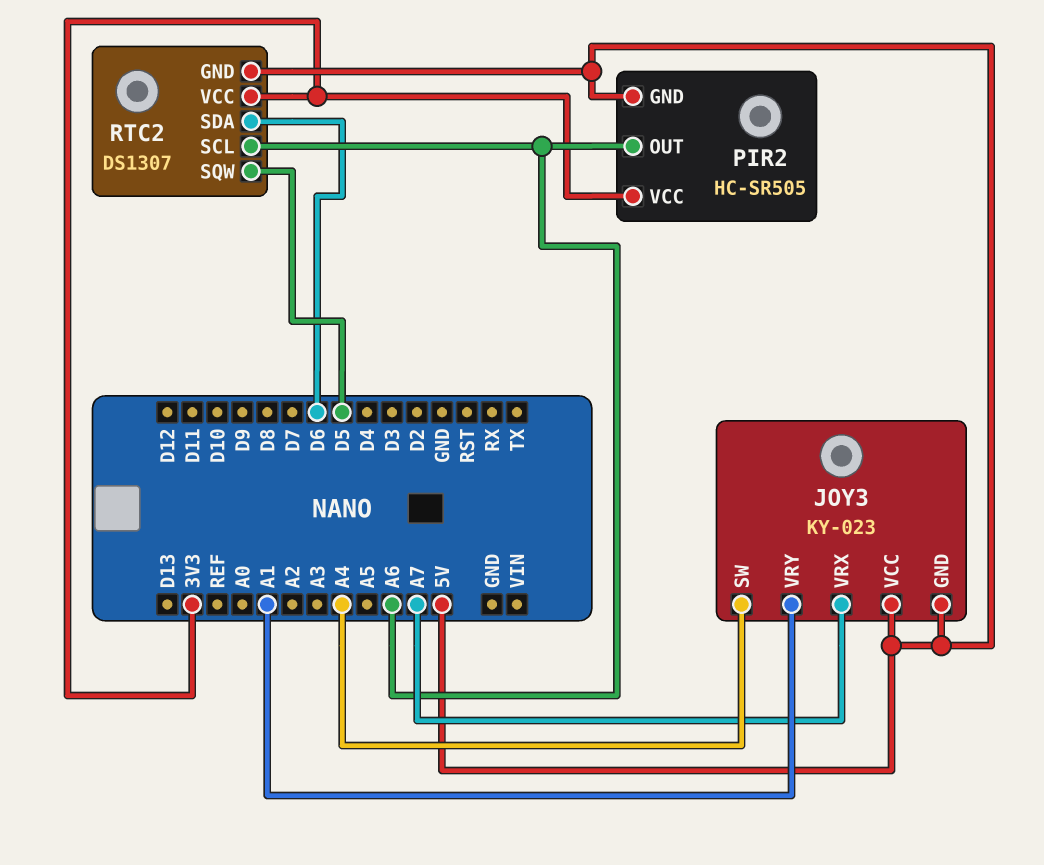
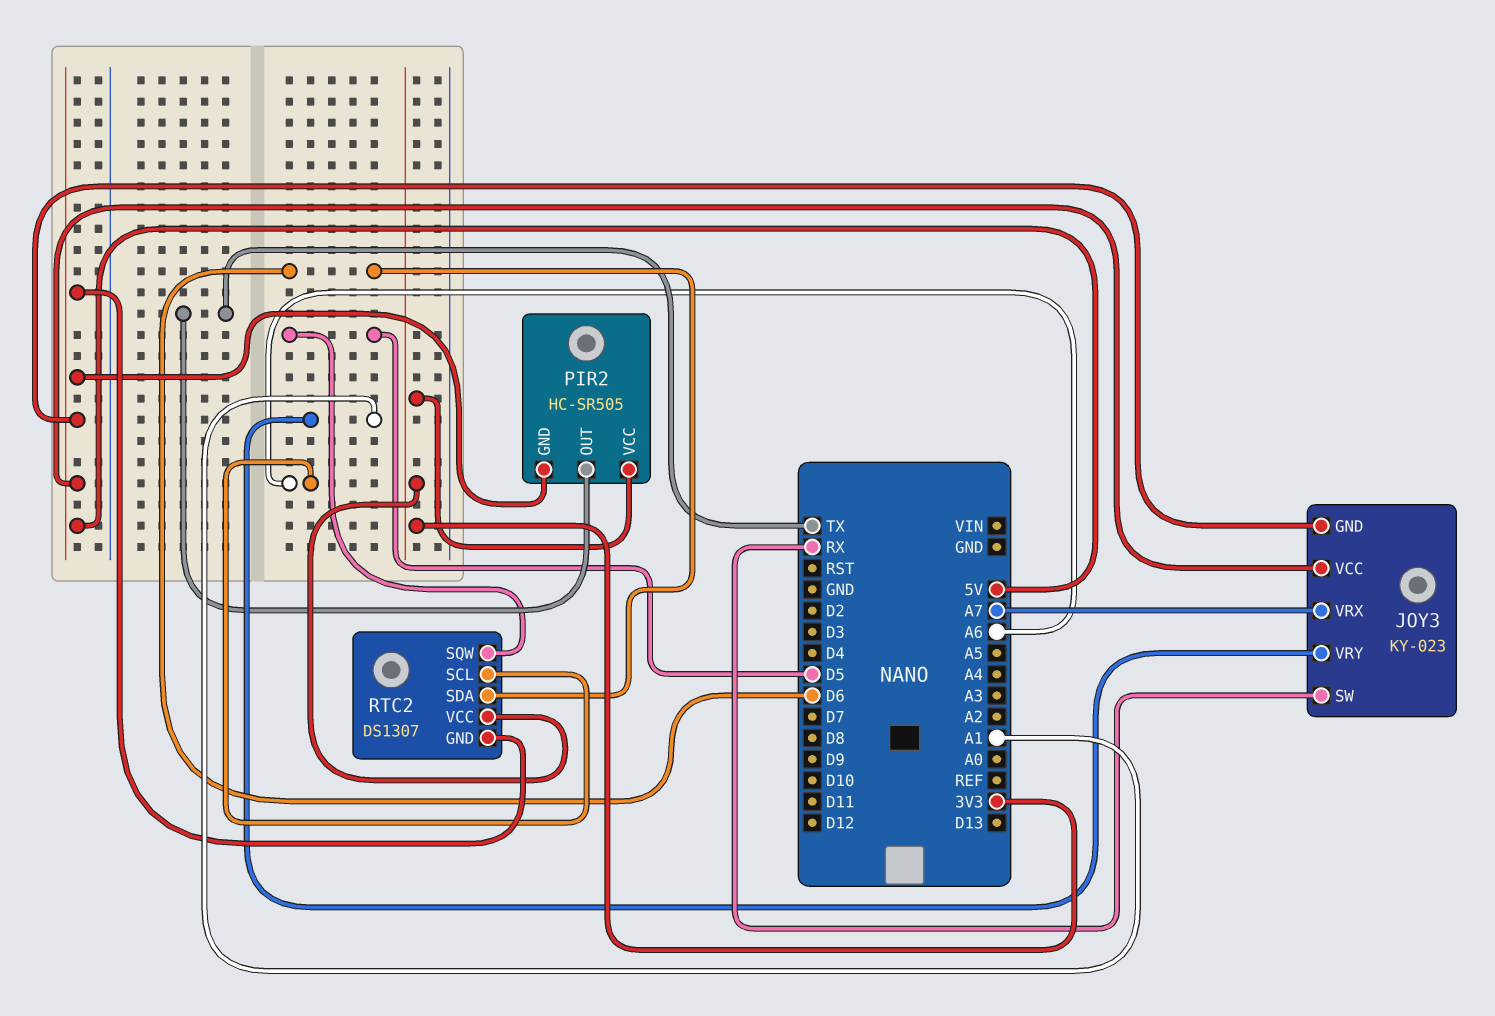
JOY3 pin SW: A4 -> RX
PIR2 pin OUT: A6 -> TX

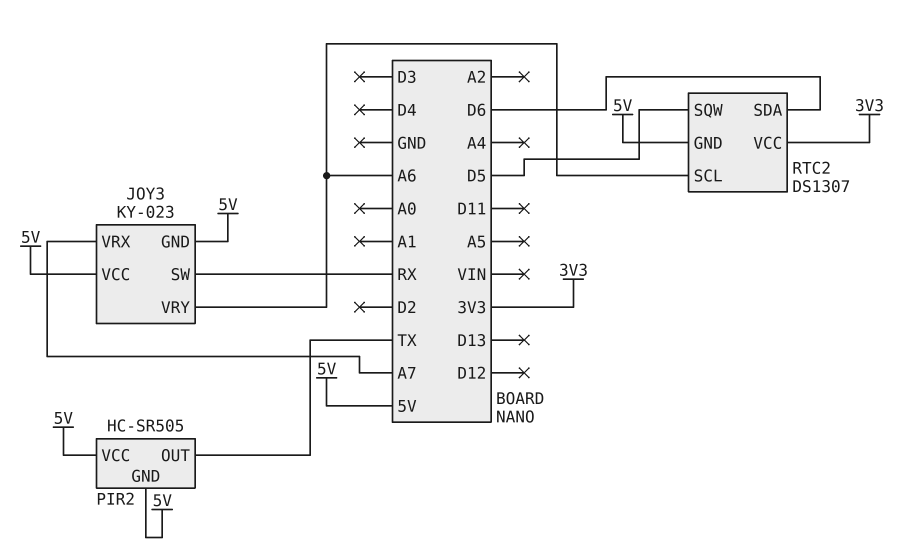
JOY3 pin VRY: A1 -> A6
PIR2 pin VCC: 3V3 -> 5V

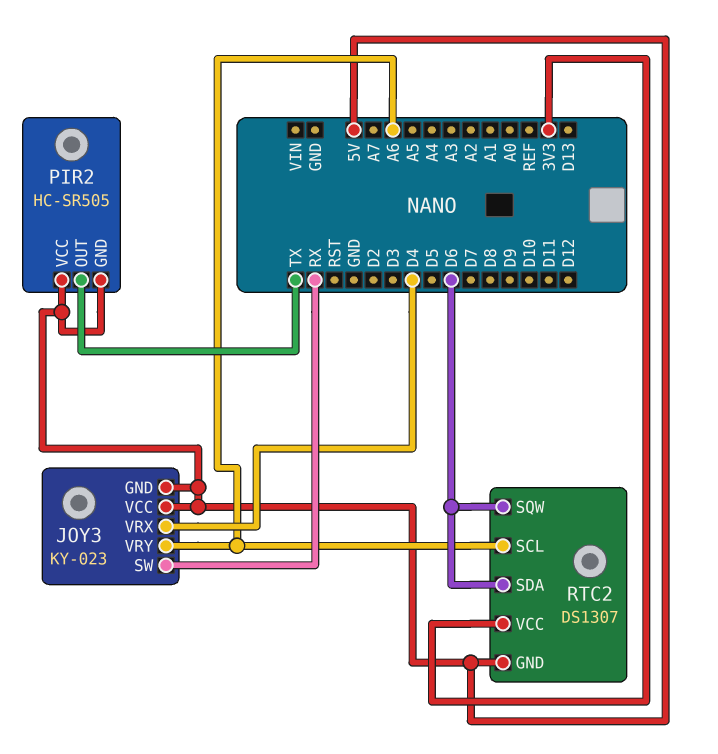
JOY3 pin VRX: A7 -> D4
RTC2 pin SQW: D5 -> D6

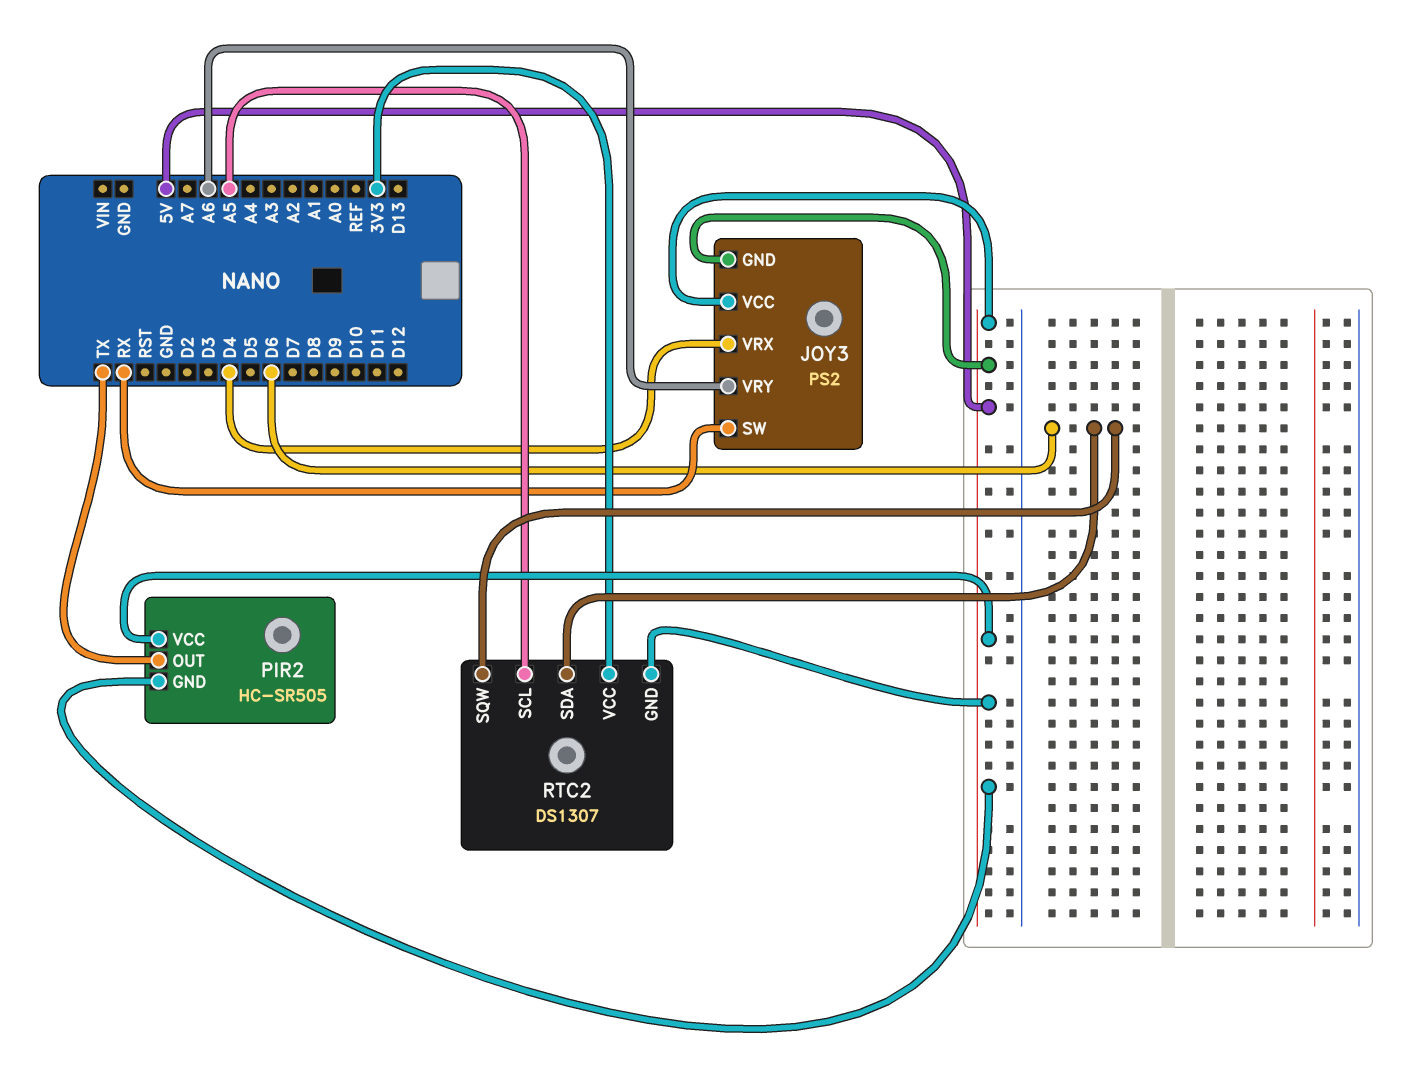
JOY3: KY-023 -> PS2
RTC2 pin SCL: A6 -> A5

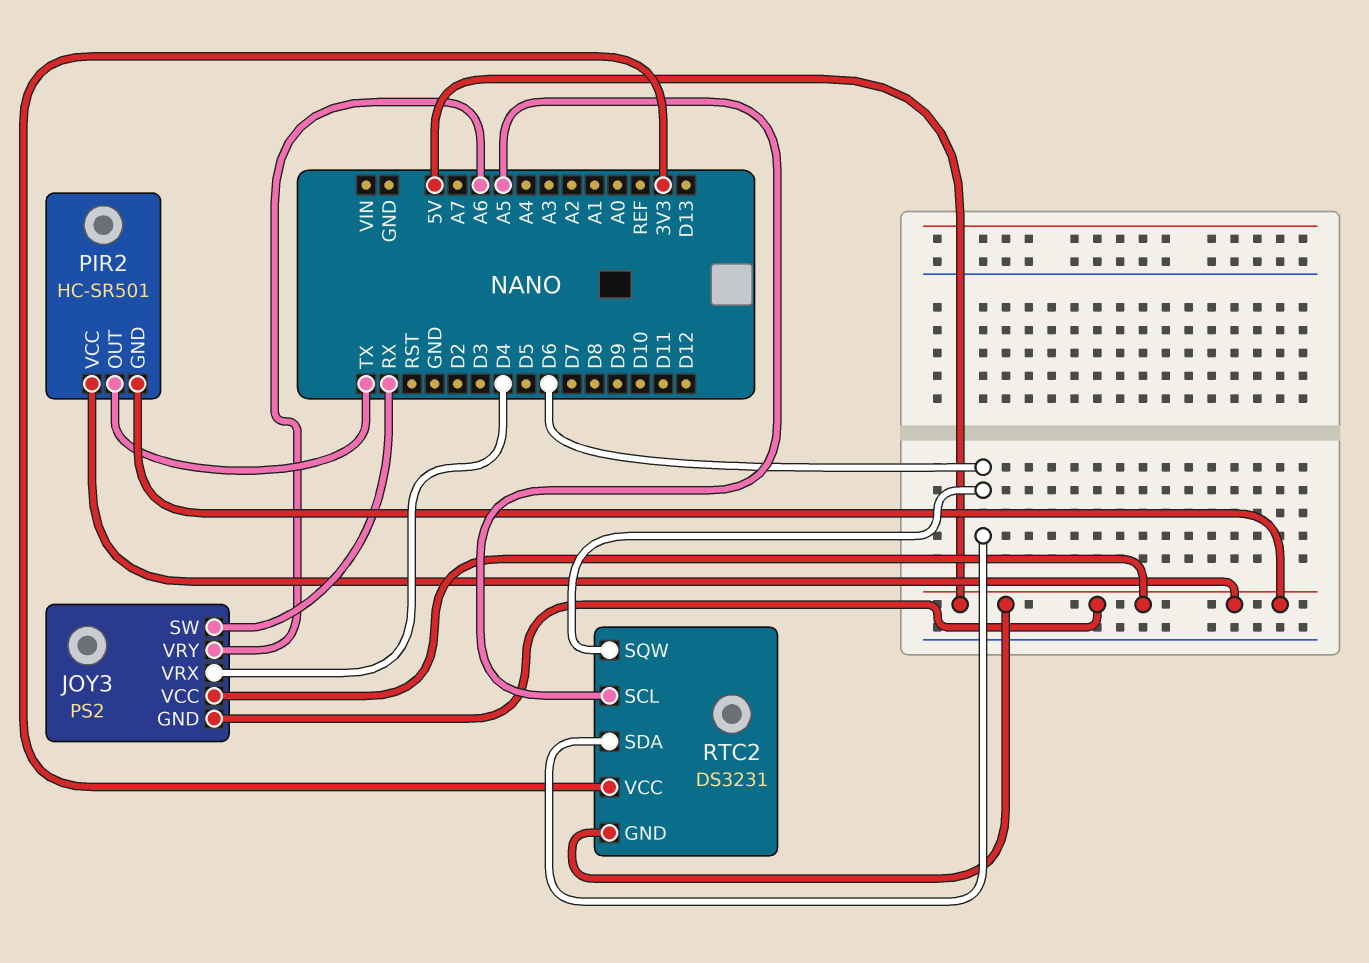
PIR2: HC-SR505 -> HC-SR501
RTC2: DS1307 -> DS3231

